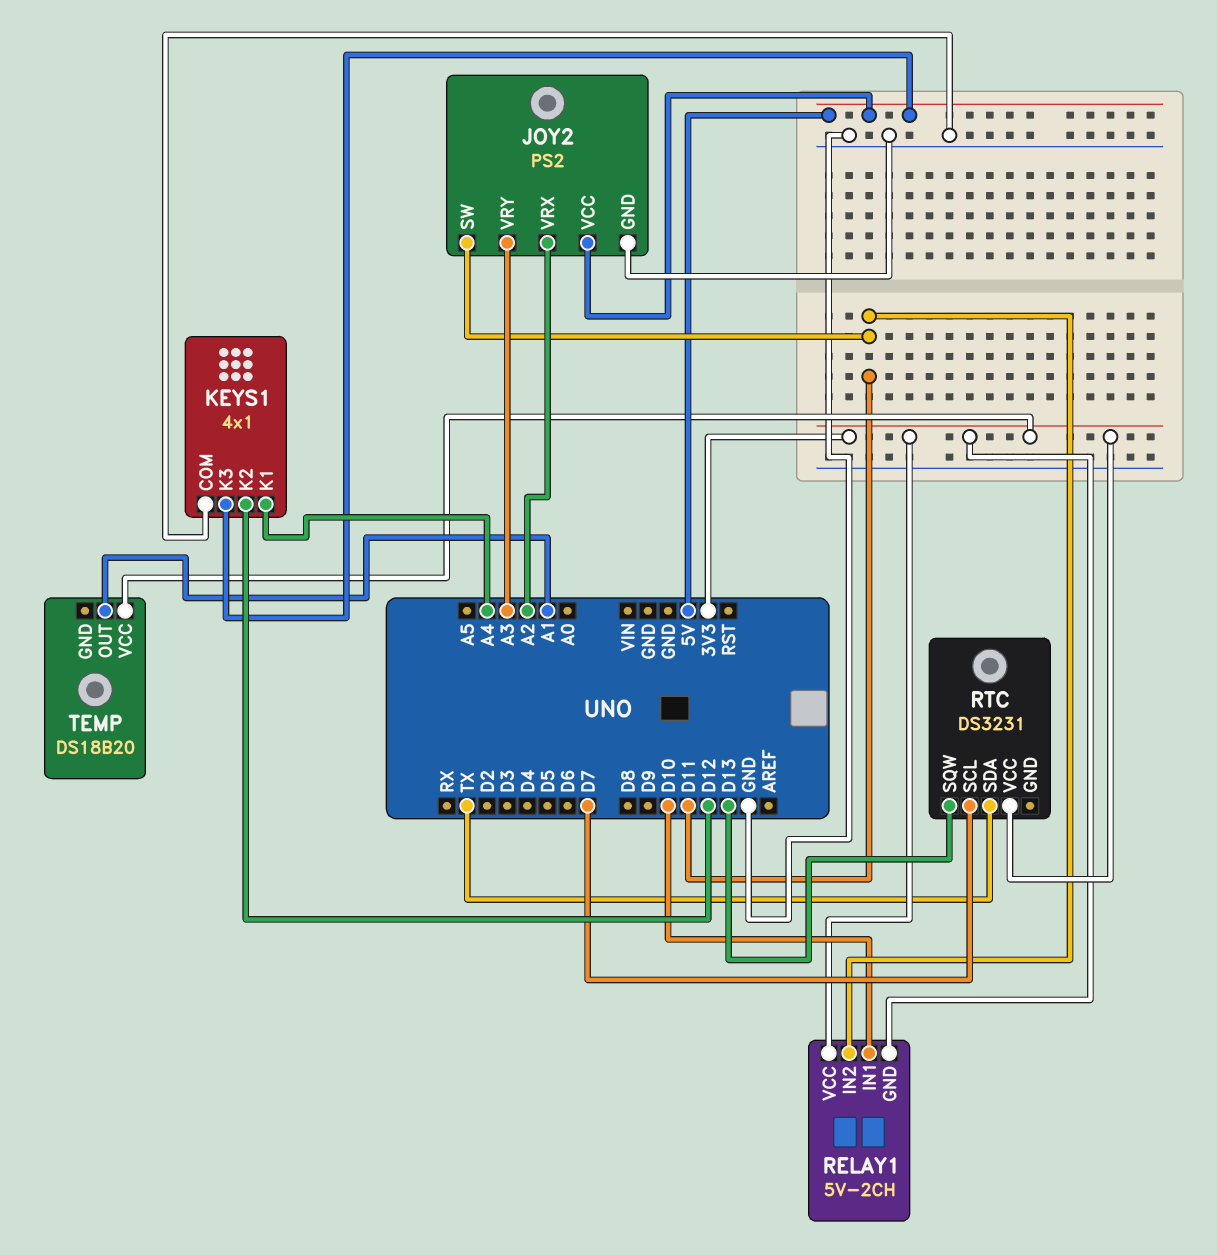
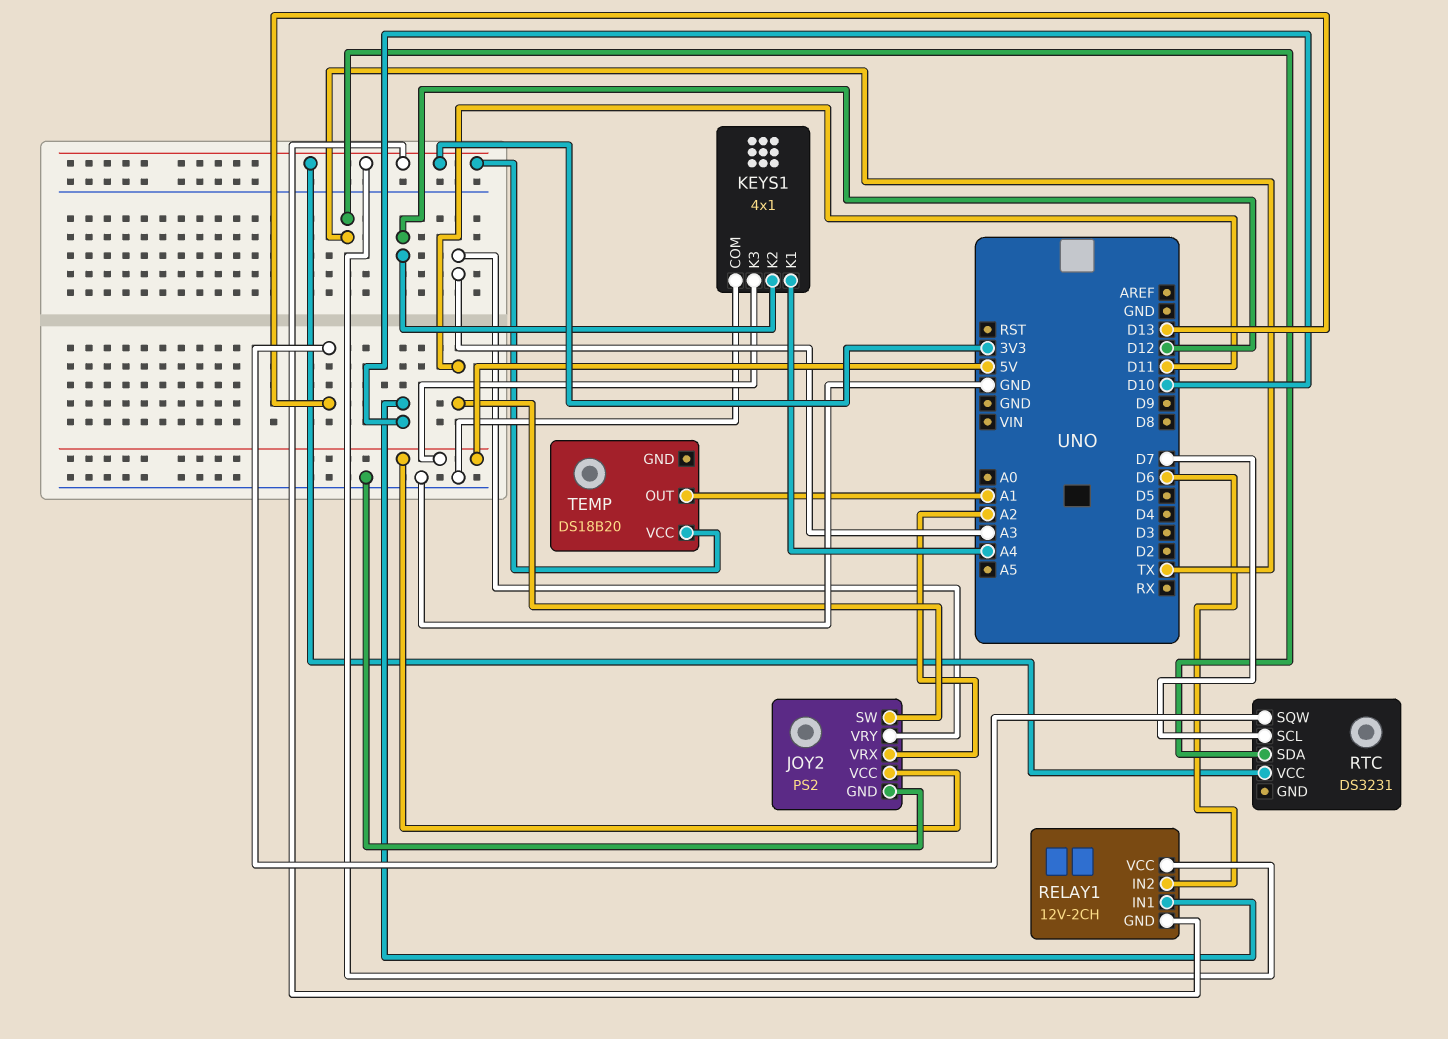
RELAY1: 5V-2CH -> 12V-2CH
RELAY1 pin IN2: D11 -> D6

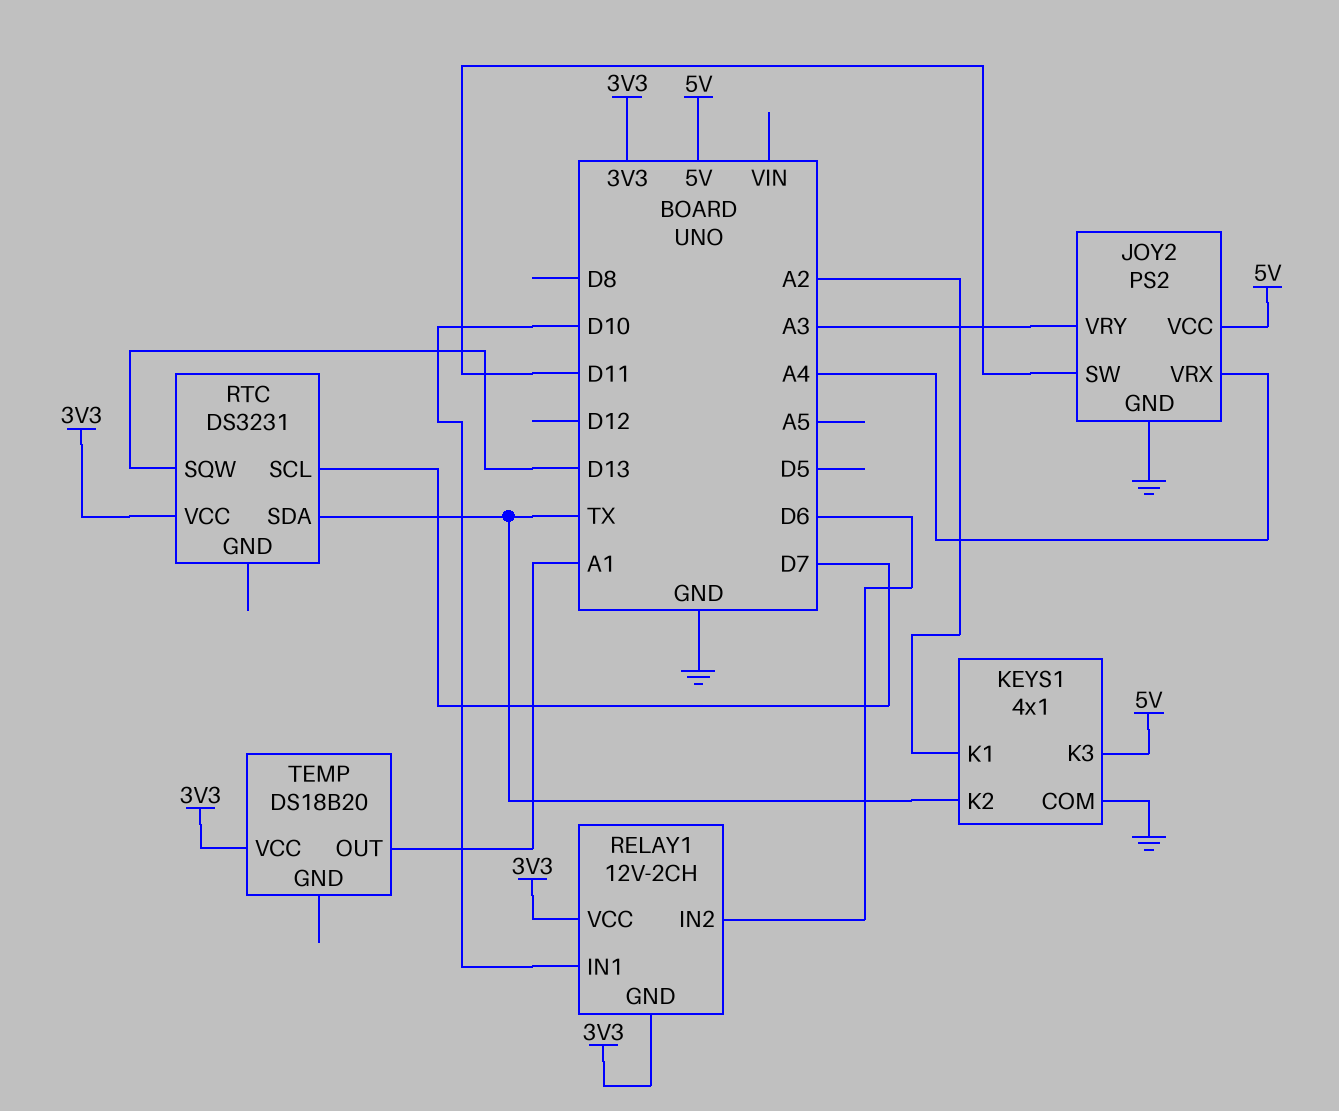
JOY2 pin VRX: A2 -> A4
KEYS1 pin K1: A4 -> A2
KEYS1 pin K2: D12 -> TX

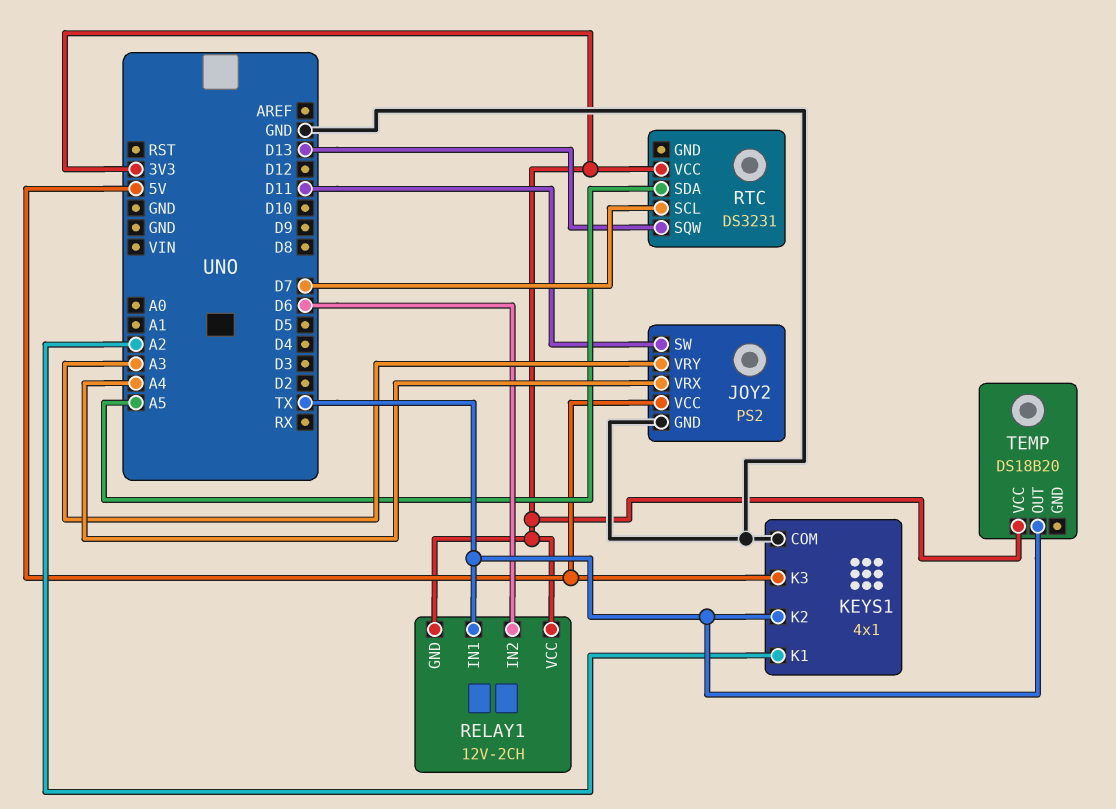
RELAY1 pin IN1: D10 -> TX
RTC pin SDA: TX -> A5
TEMP pin OUT: A1 -> TX

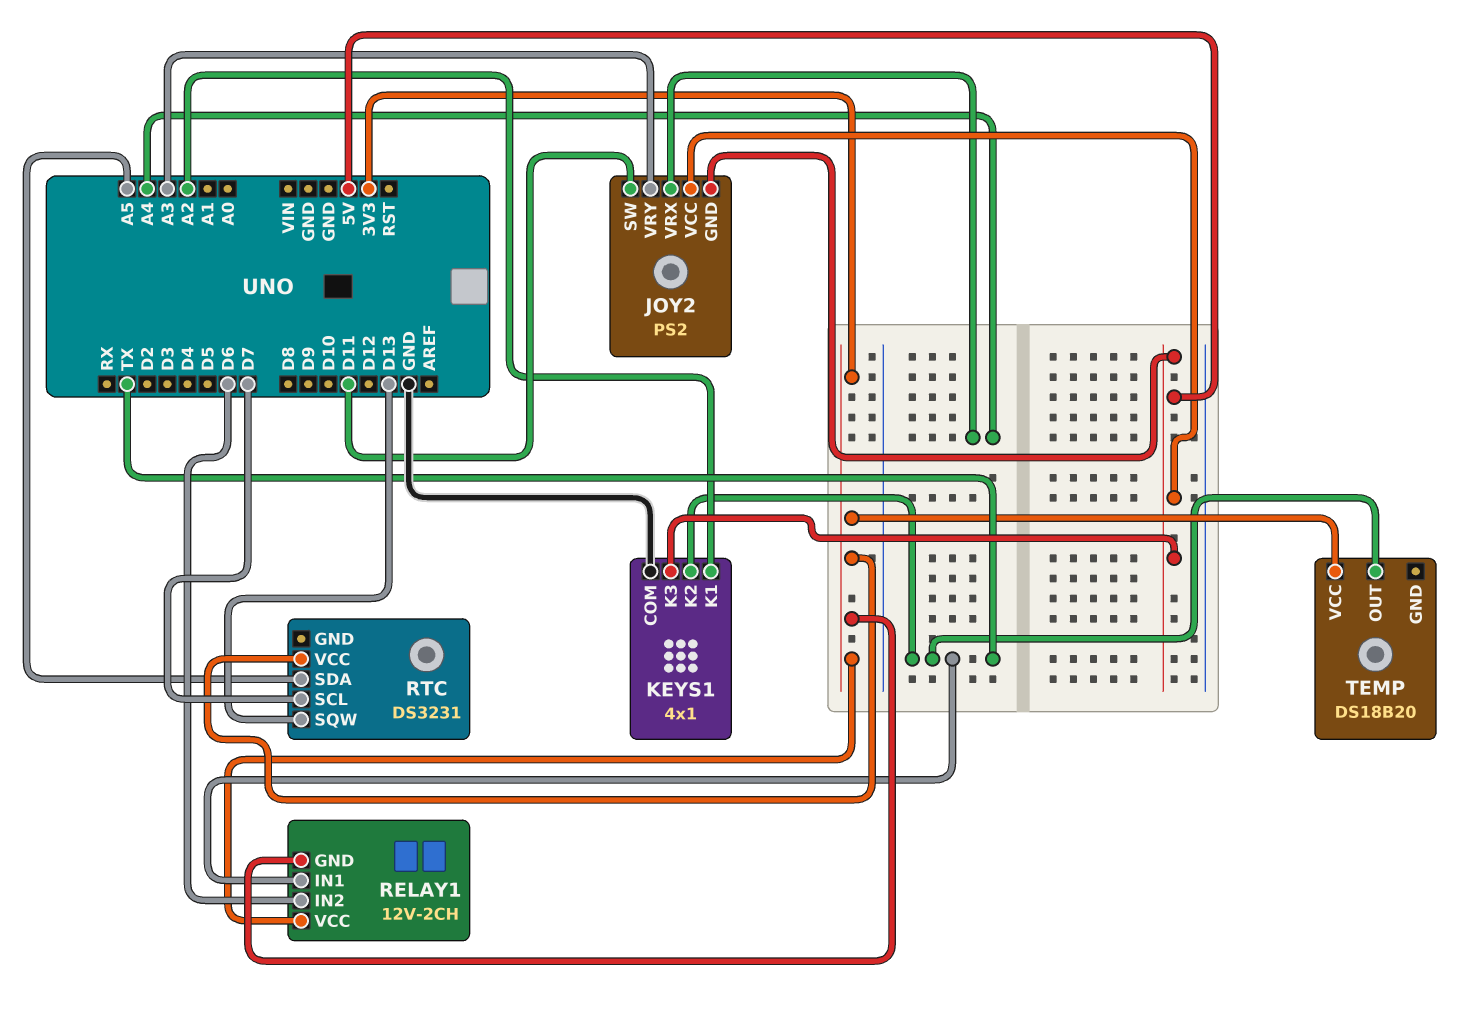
JOY2 pin GND: GND -> 5V

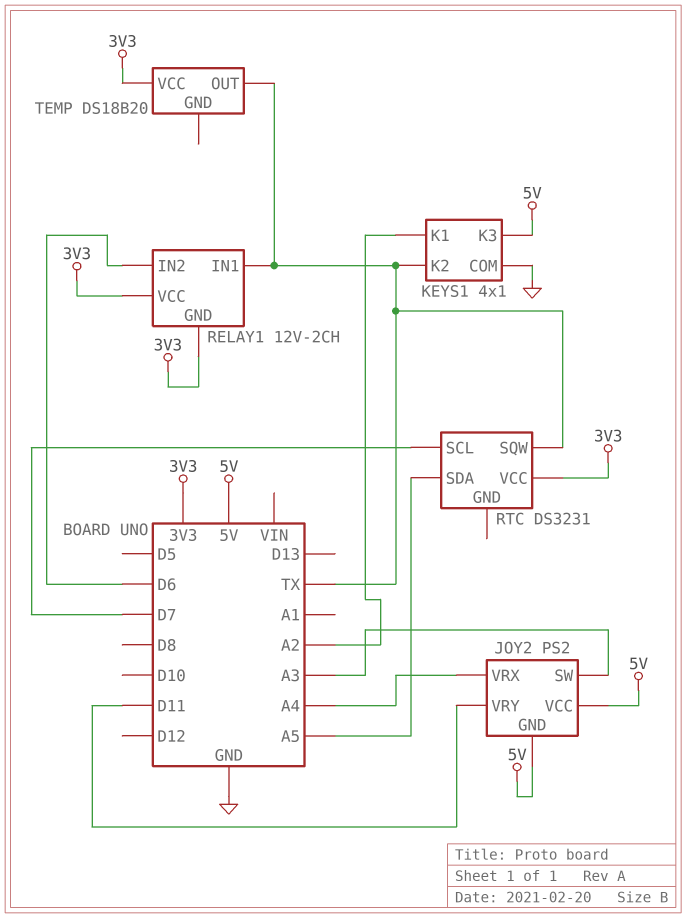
JOY2 pin SW: D11 -> A3
JOY2 pin VRY: A3 -> D11
RTC pin SQW: D13 -> TX

